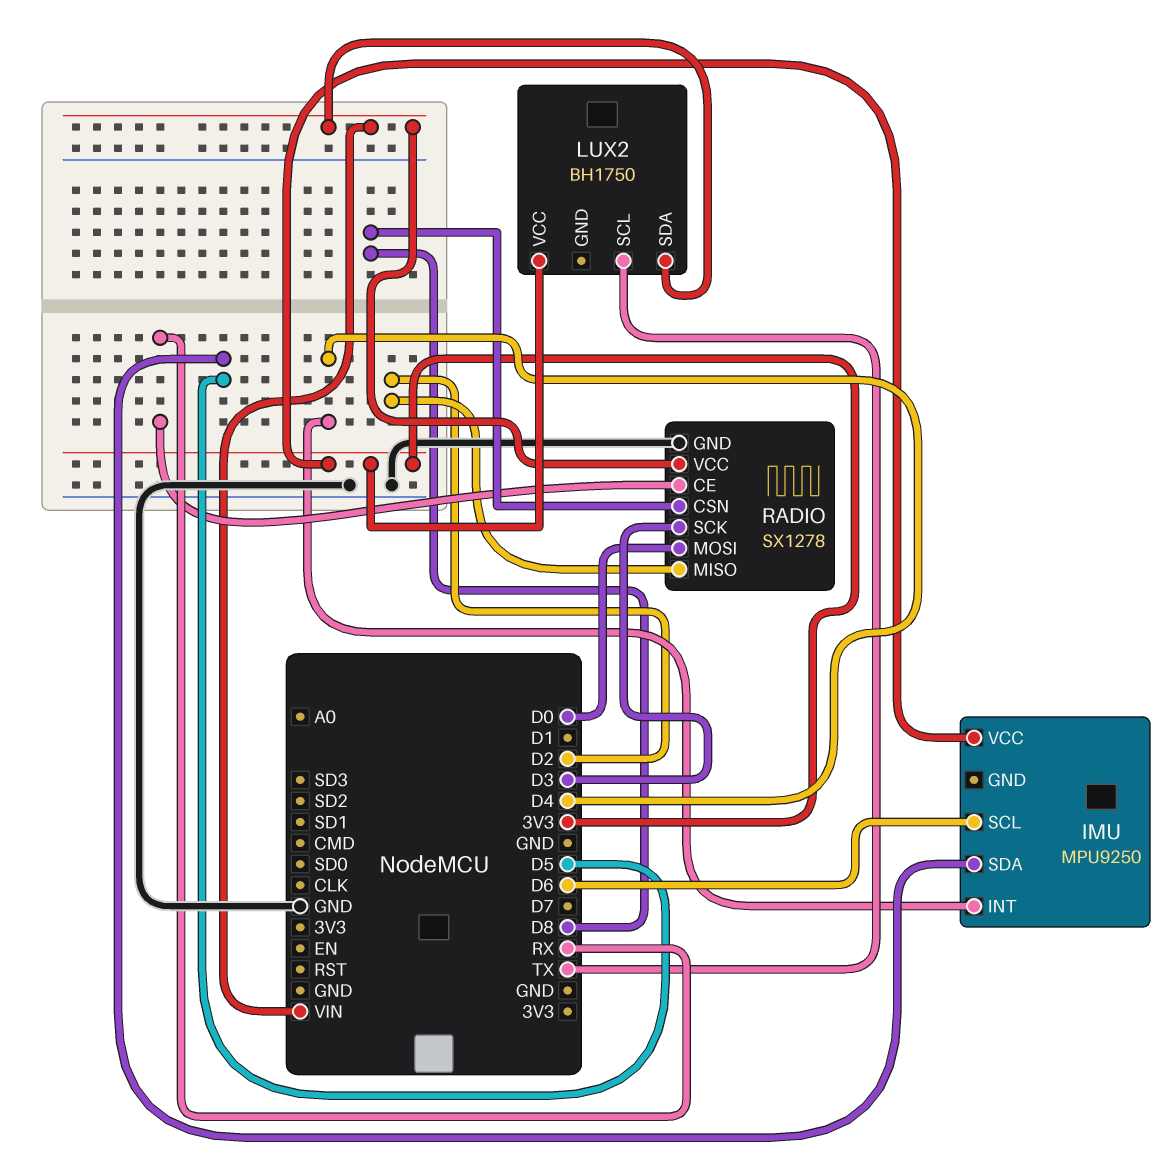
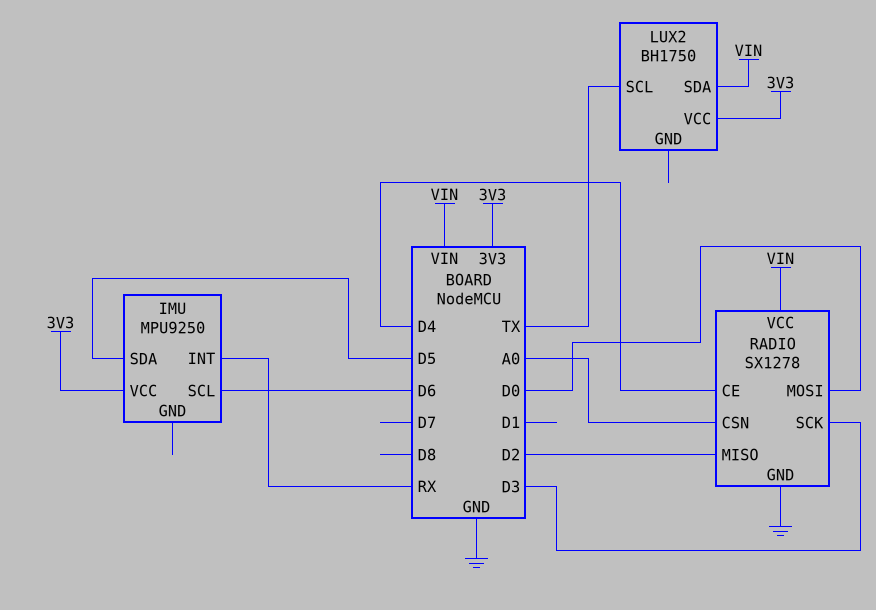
IMU pin INT: D4 -> RX
RADIO pin CE: RX -> D4
RADIO pin CSN: D8 -> A0

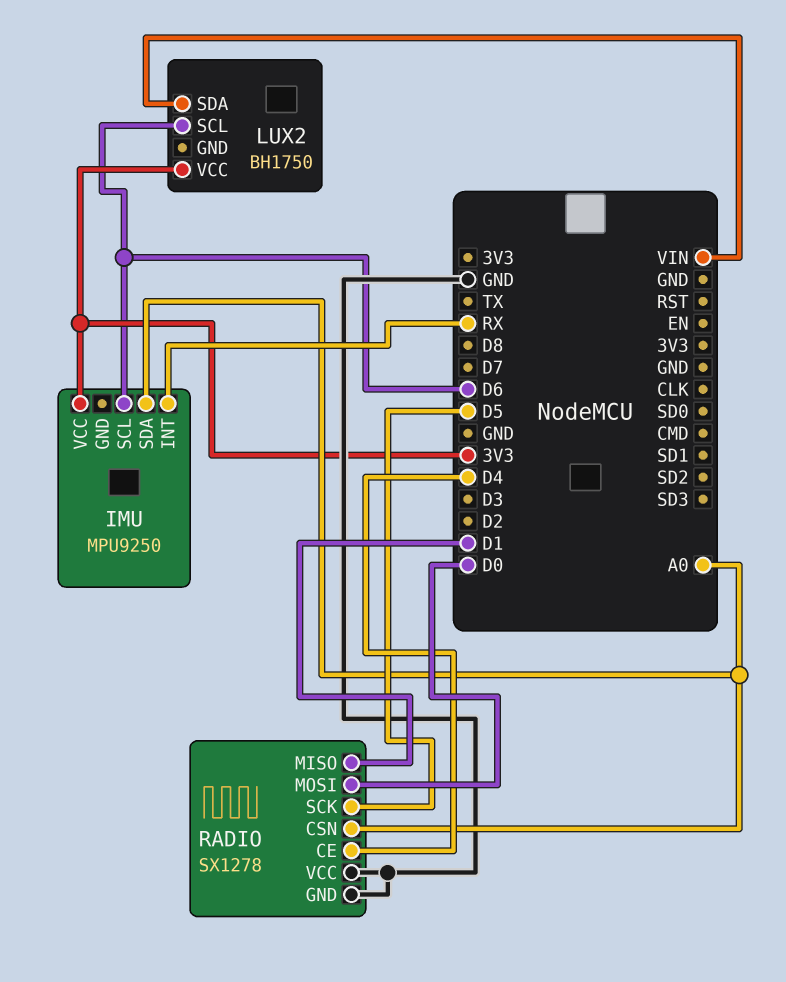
IMU pin SDA: D5 -> A0
LUX2 pin SCL: TX -> D6
RADIO pin MISO: D2 -> D1
RADIO pin SCK: D3 -> D5
RADIO pin VCC: VIN -> GND

